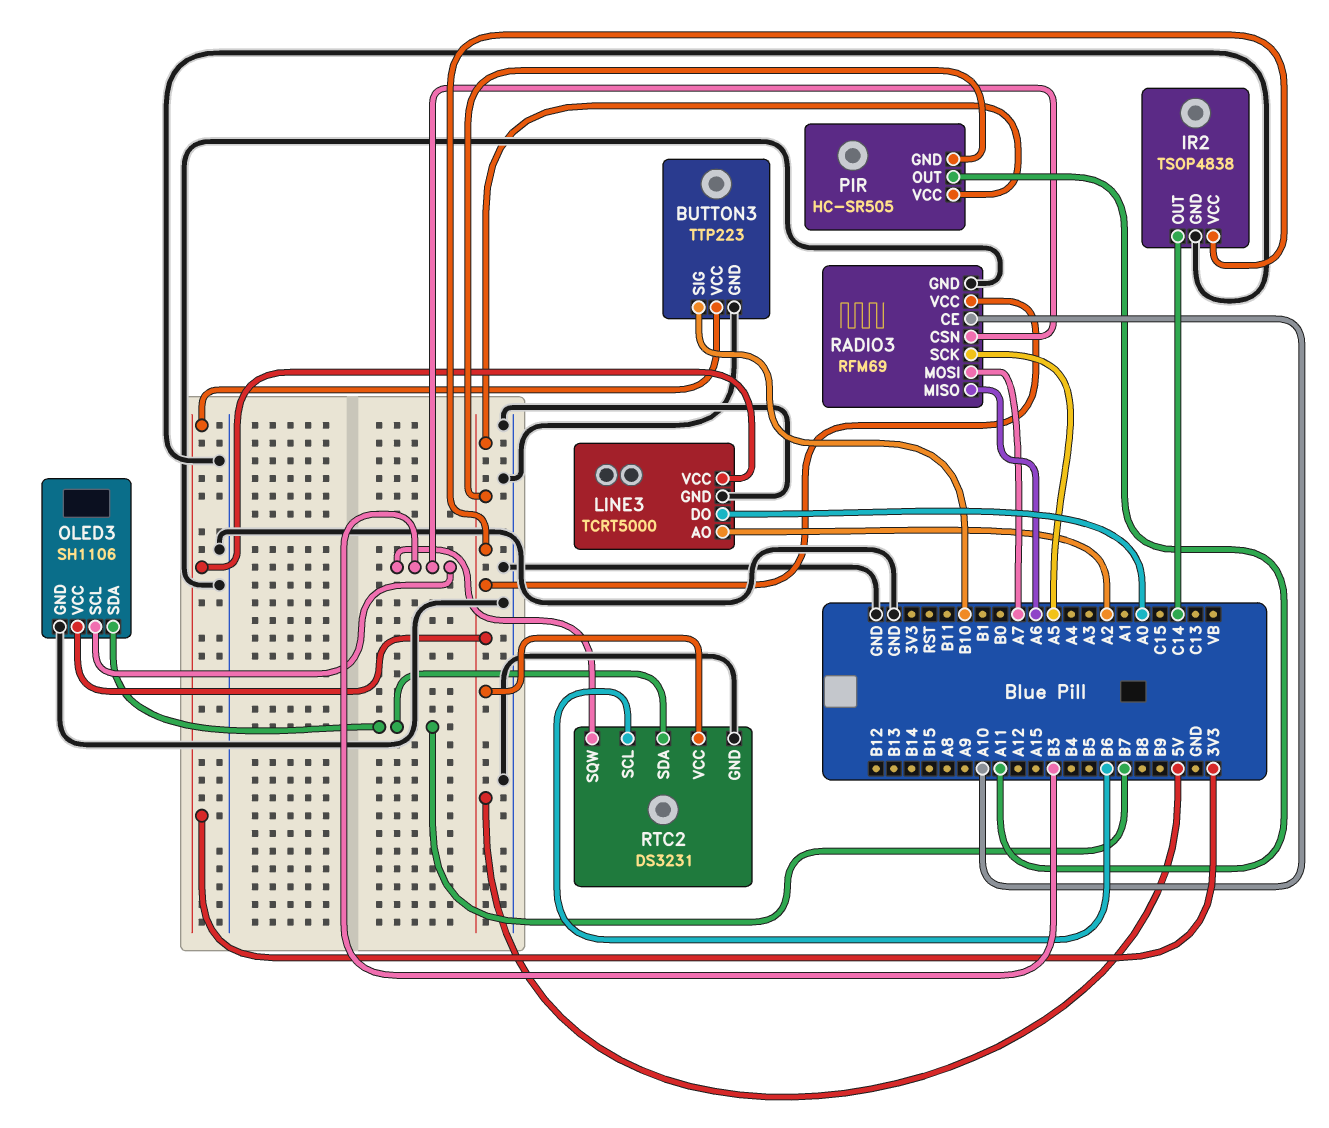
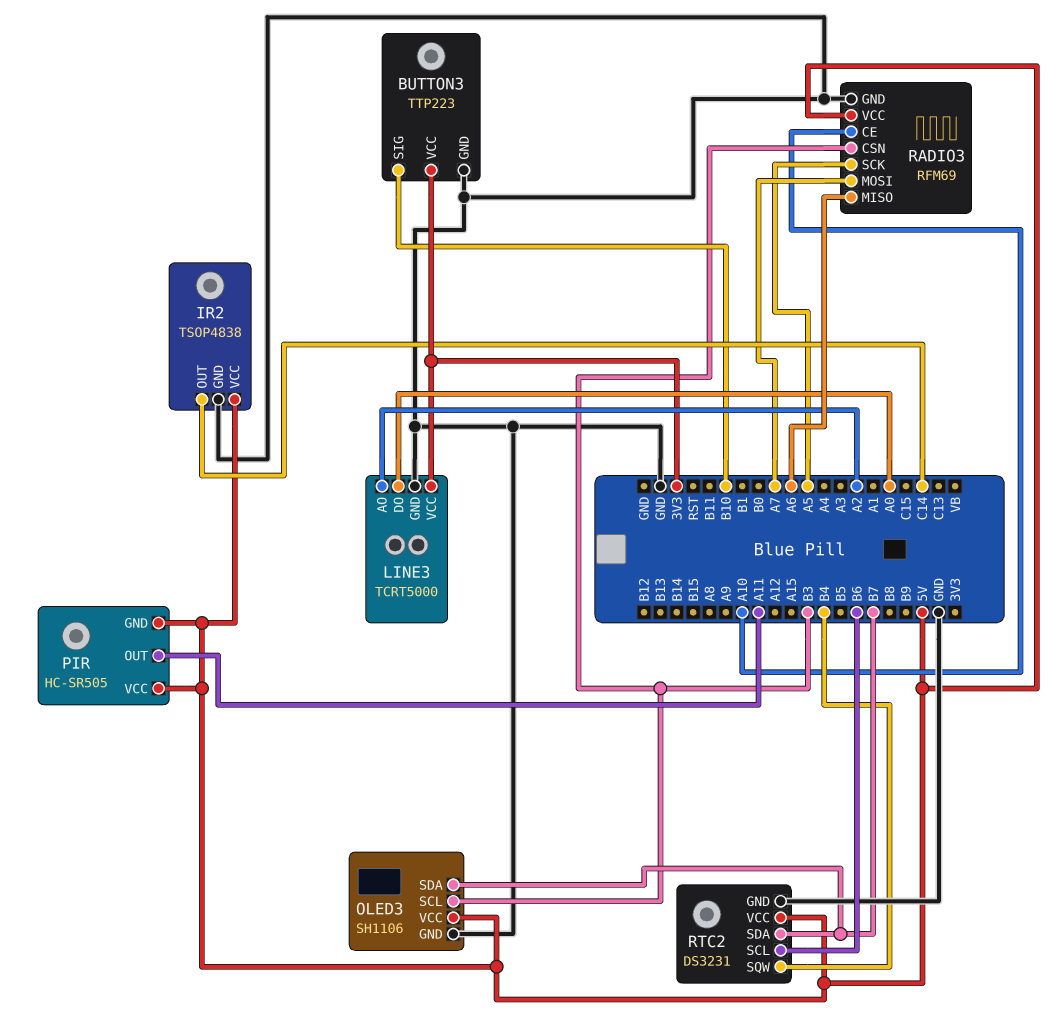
RTC2 pin SQW: B3 -> B4

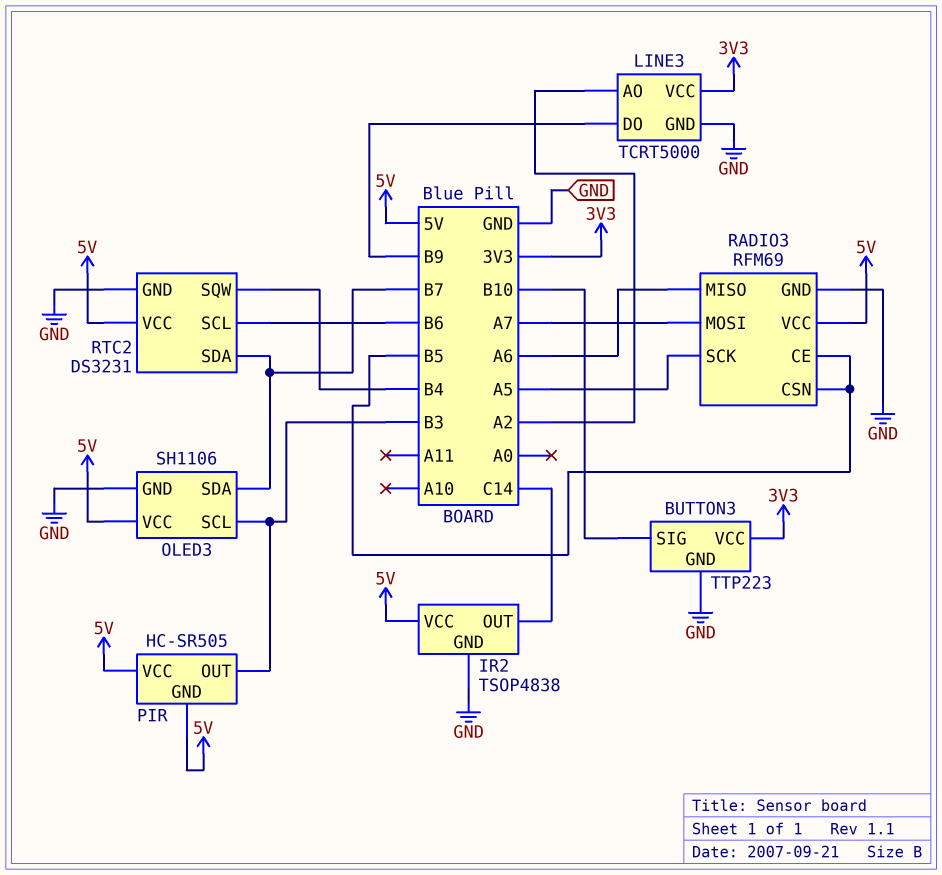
LINE3 pin DO: A0 -> B9
PIR pin OUT: A11 -> B3
RADIO3 pin CE: A10 -> B5
RADIO3 pin CSN: B3 -> B5

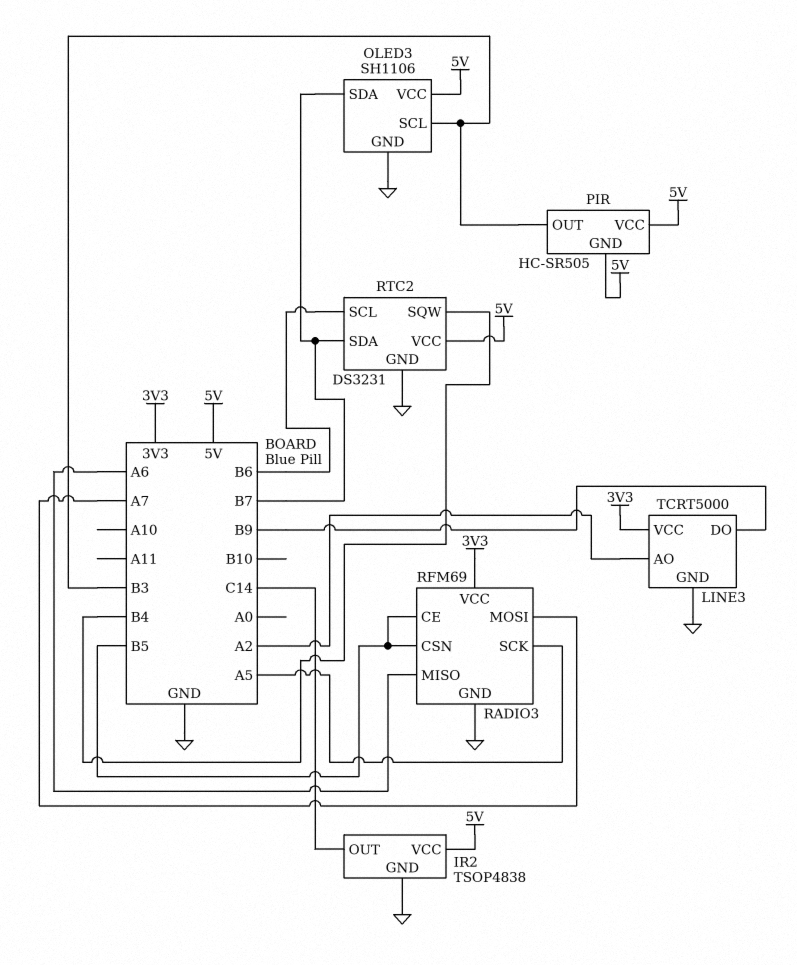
BUTTON3: TTP223 -> none
BUTTON3 pin GND: GND -> none
BUTTON3 pin SIG: B10 -> none
BUTTON3 pin VCC: 3V3 -> none
RADIO3 pin VCC: 5V -> 3V3

